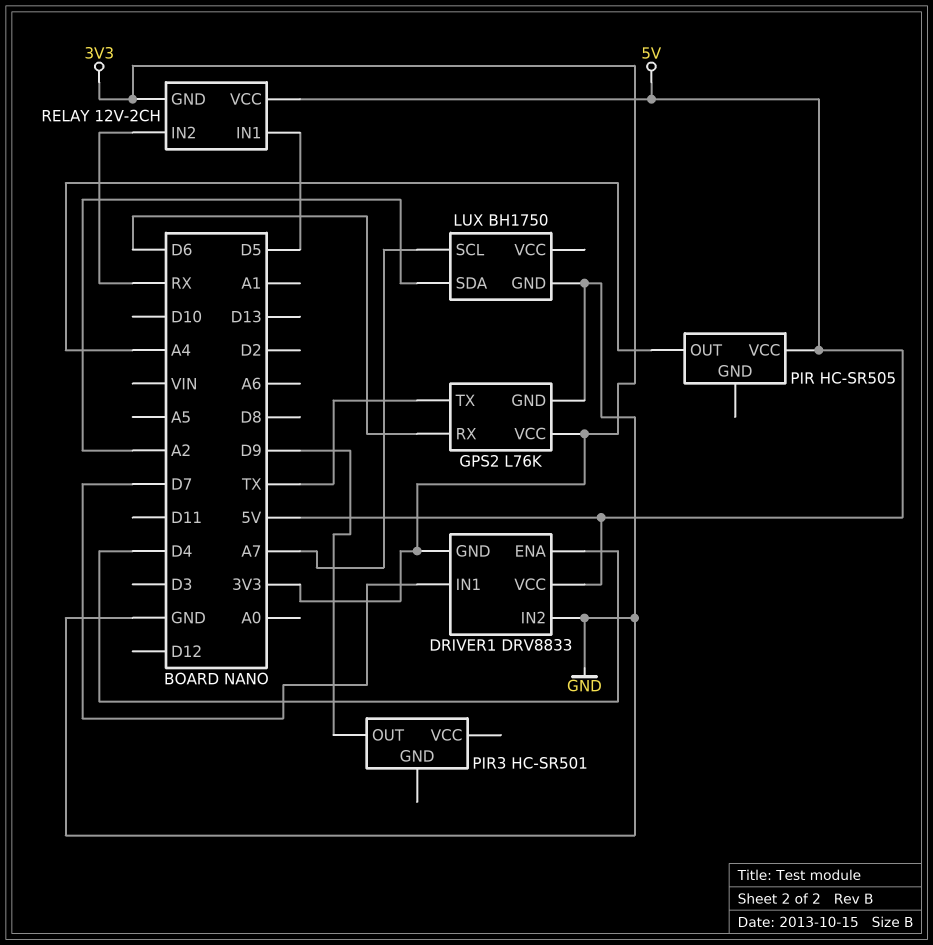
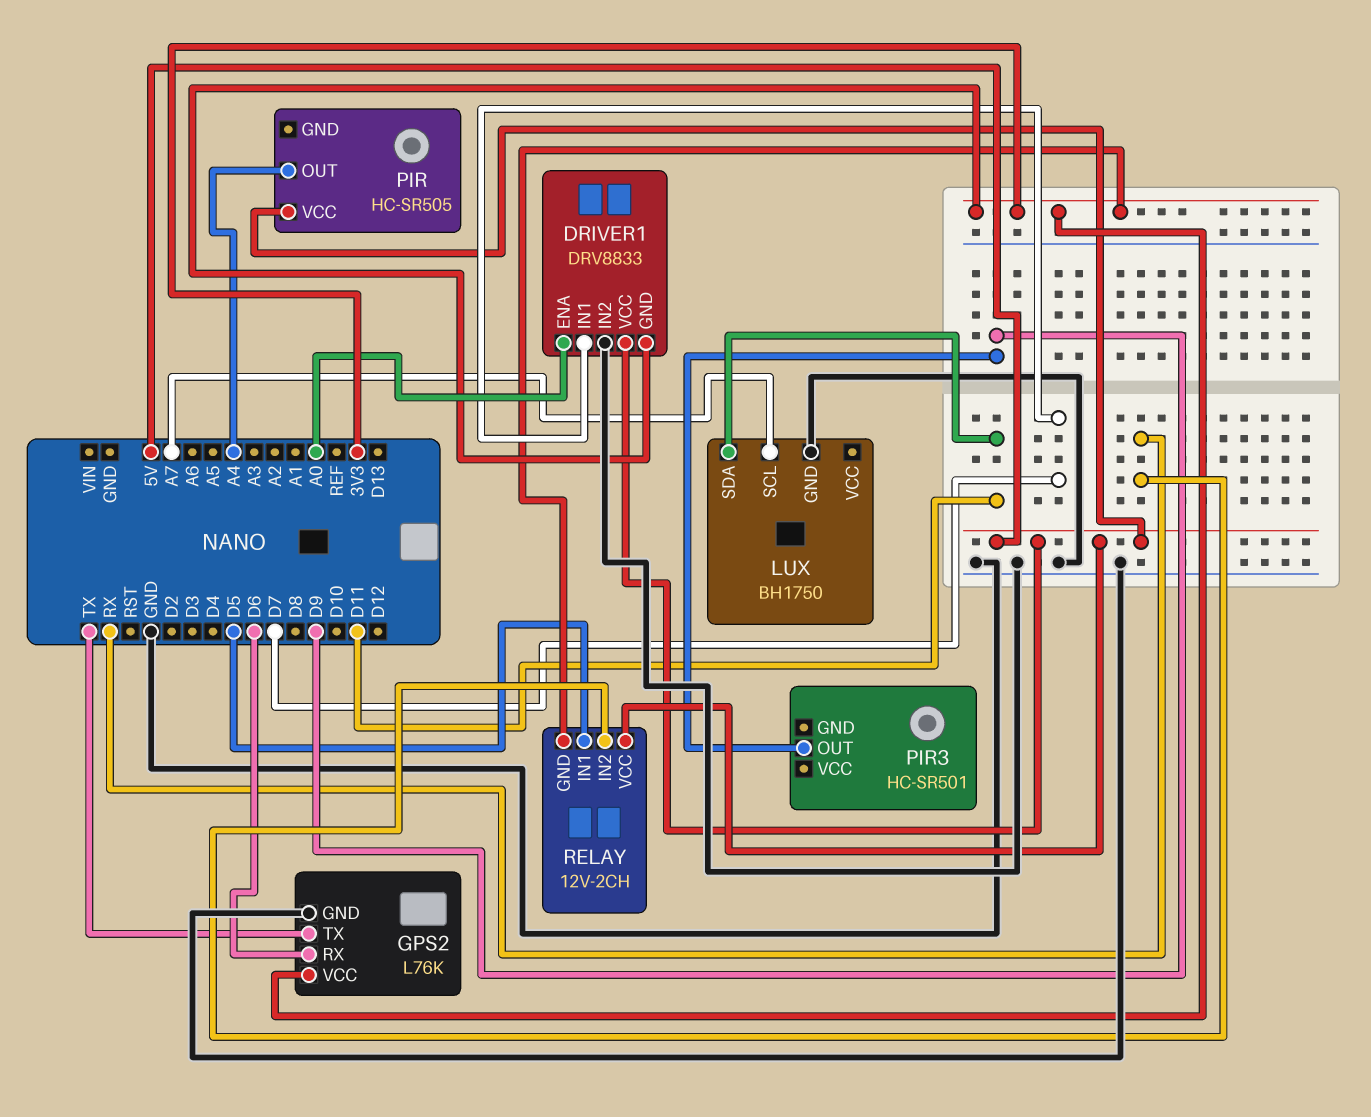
DRIVER1 pin ENA: D4 -> A0
LUX pin SDA: A2 -> D11

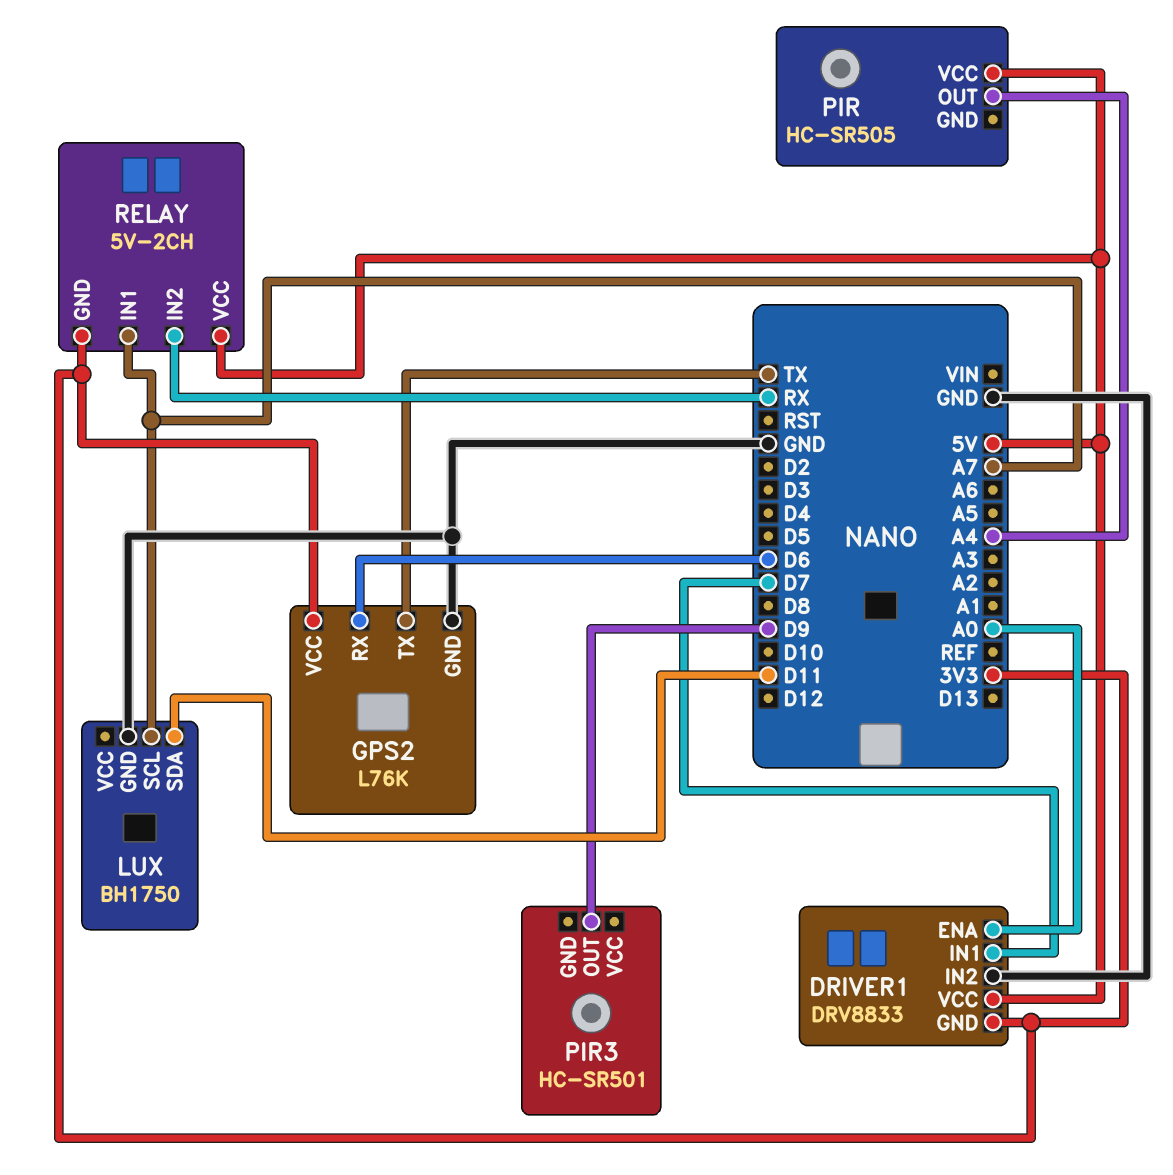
RELAY: 12V-2CH -> 5V-2CH
RELAY pin IN1: D5 -> A7

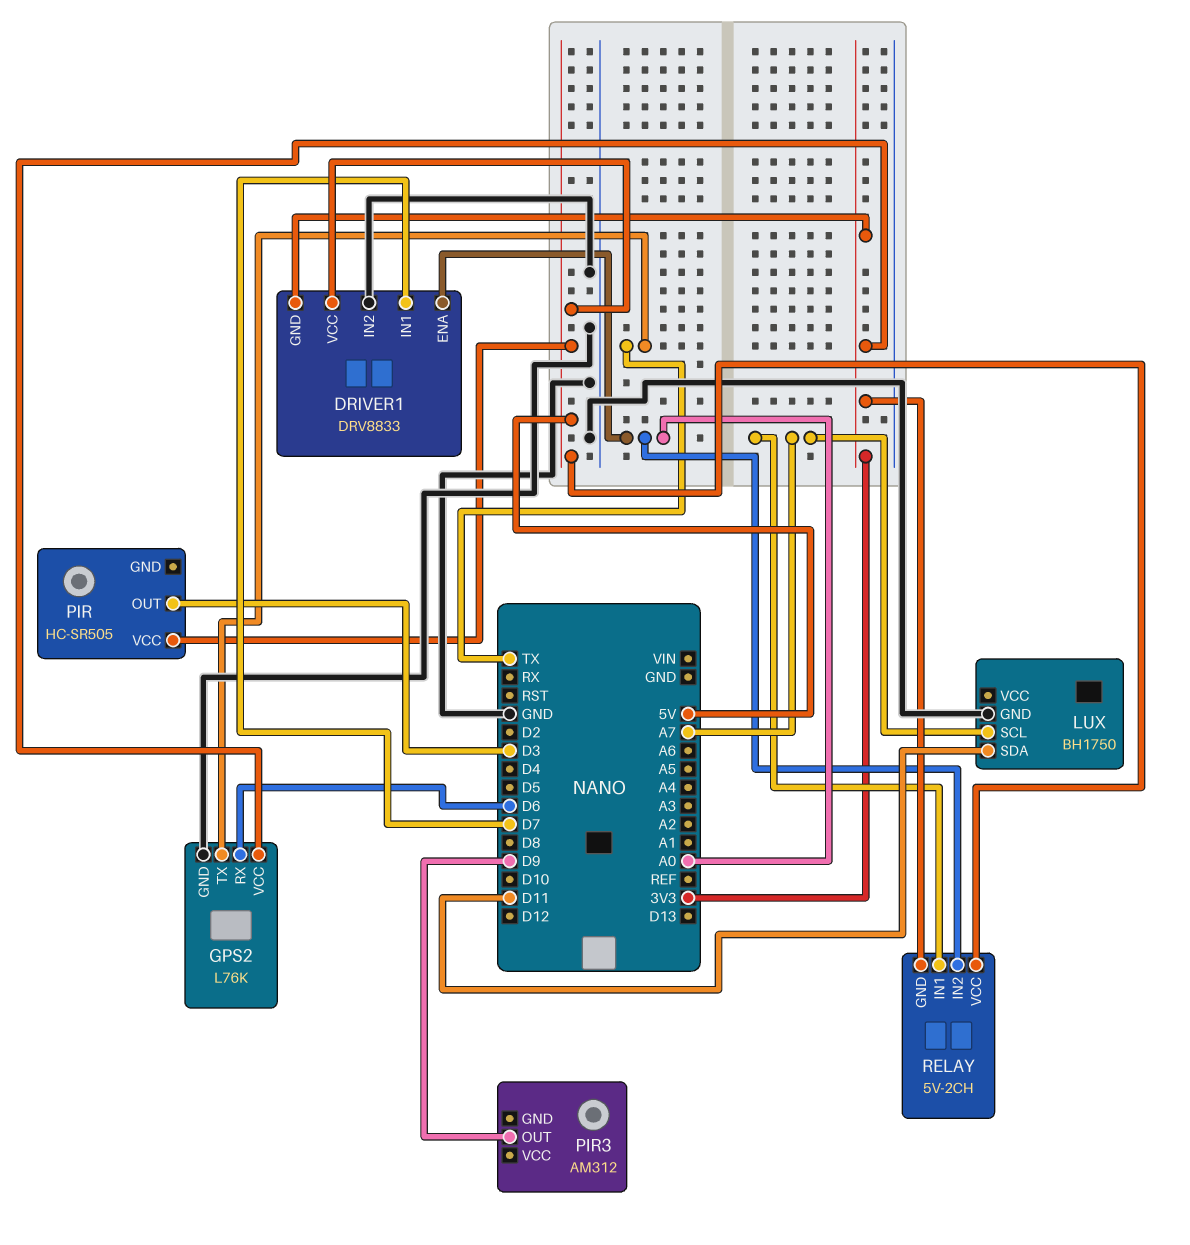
PIR pin OUT: A4 -> D3
PIR3: HC-SR501 -> AM312
RELAY pin IN2: RX -> A0

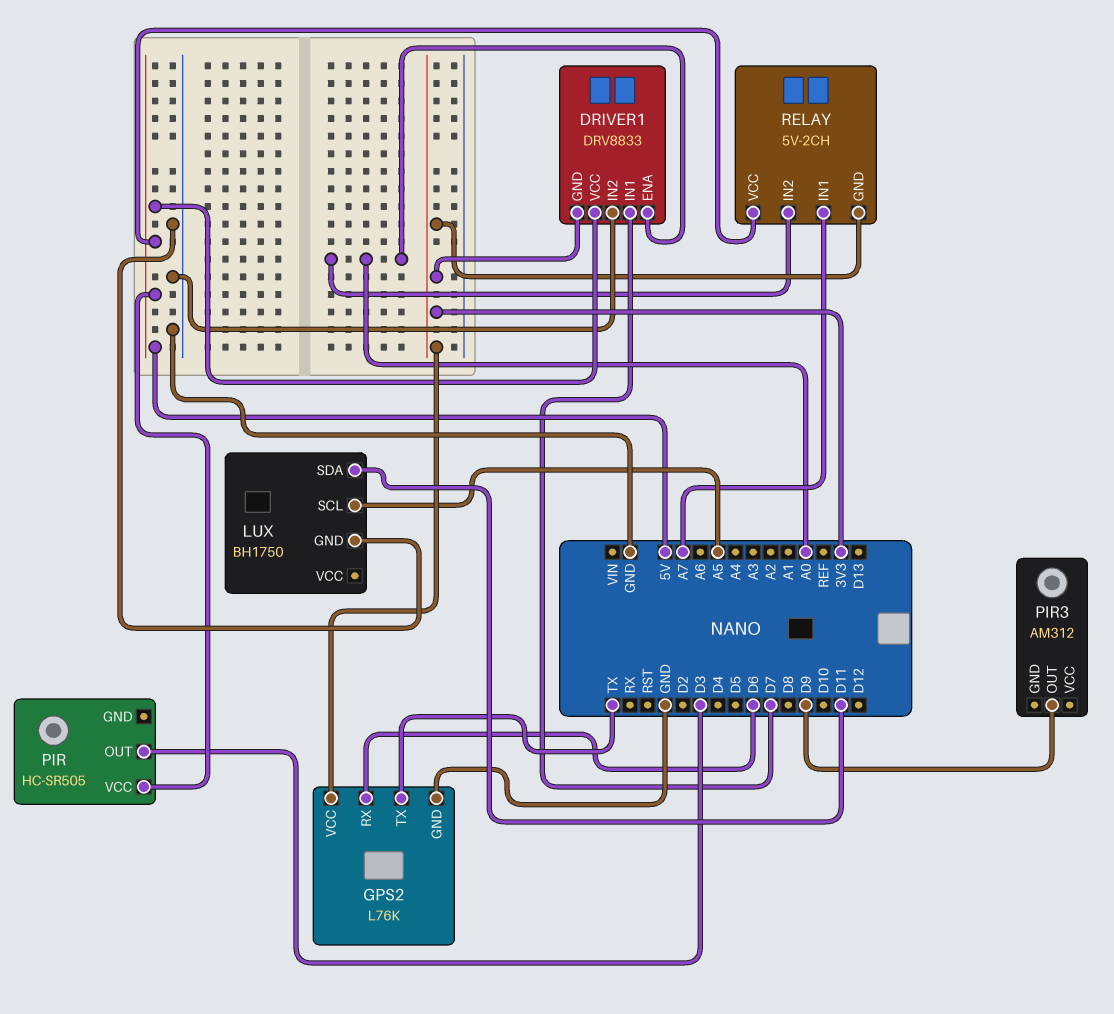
LUX pin SCL: A7 -> A5

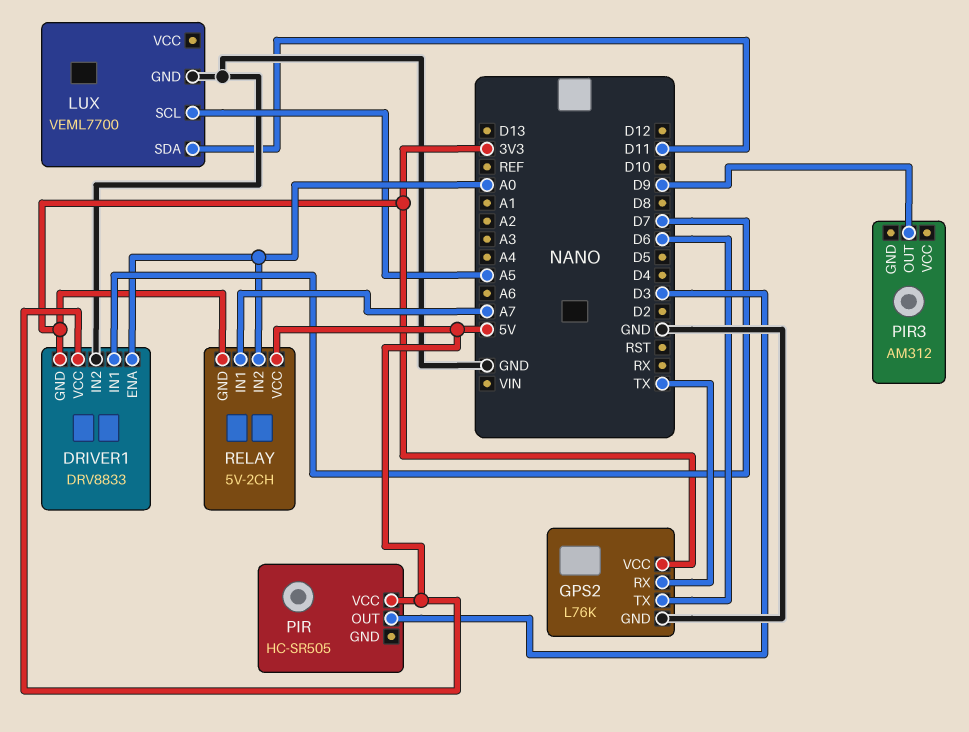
GPS2 pin RX: D6 -> TX
GPS2 pin TX: TX -> D6
LUX: BH1750 -> VEML7700

